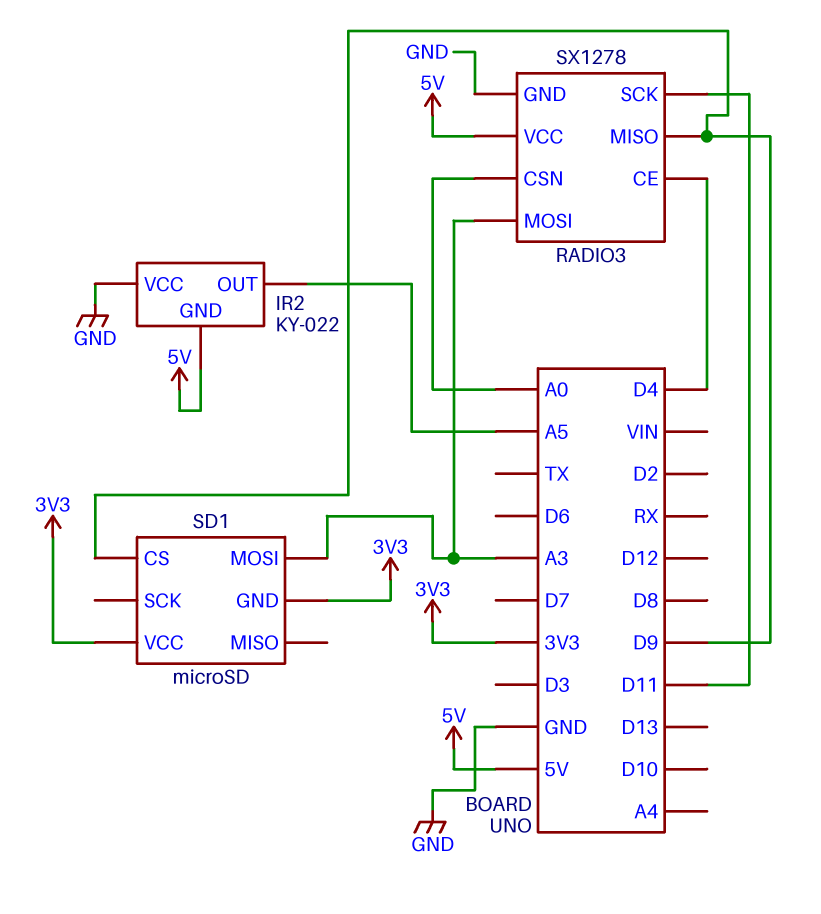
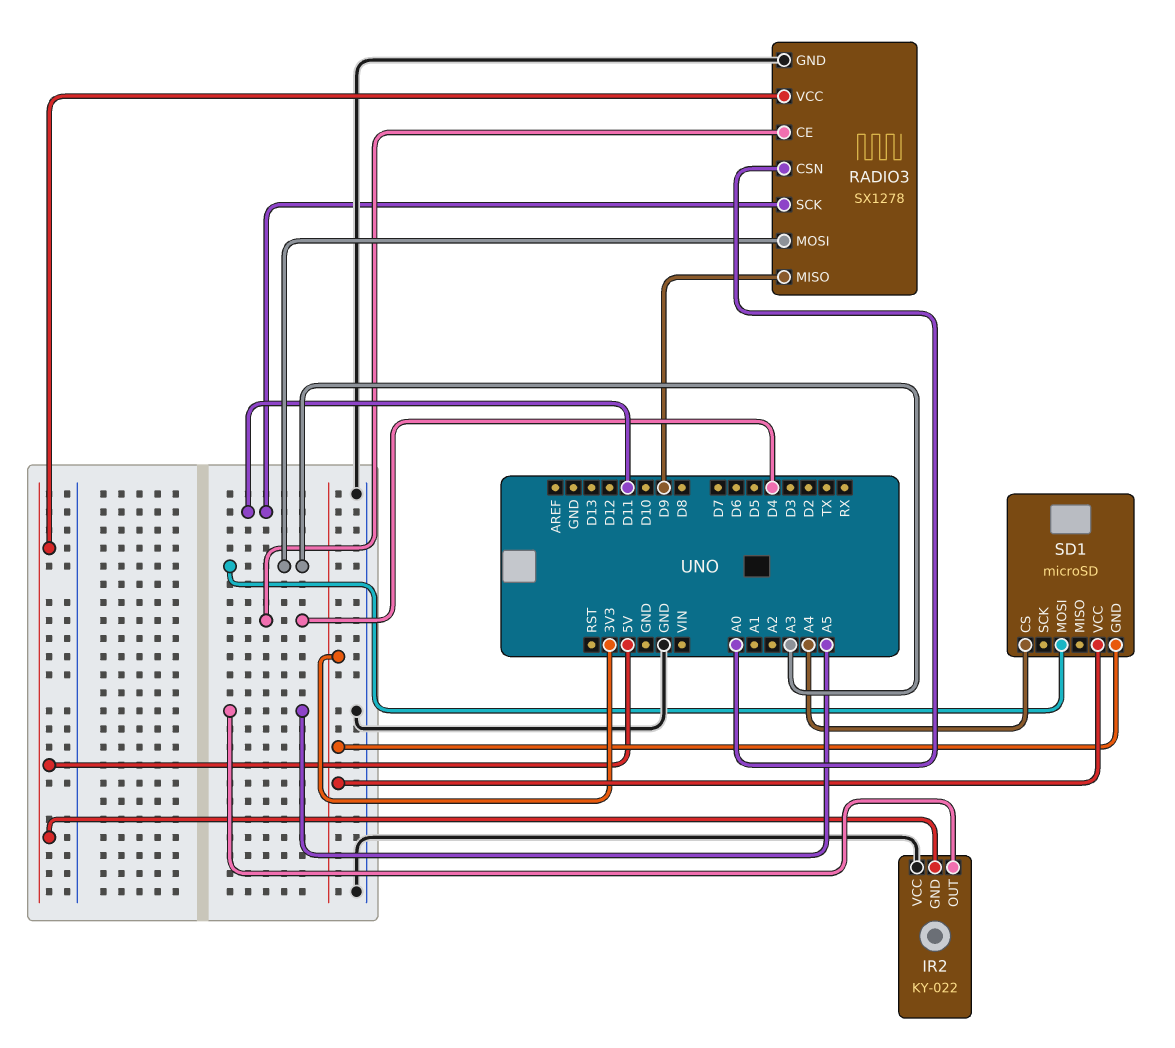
SD1 pin CS: D9 -> A4

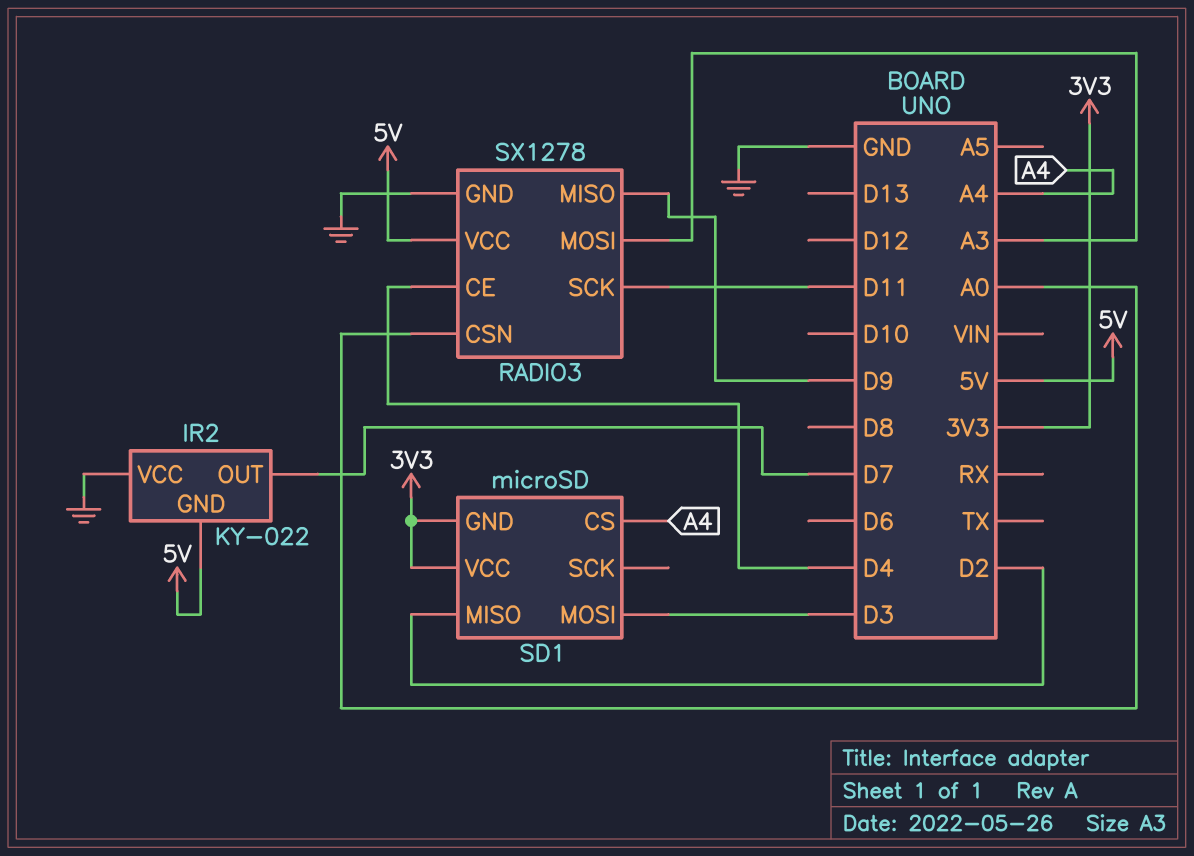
IR2 pin OUT: A5 -> D7
SD1 pin MISO: none -> D2
SD1 pin MOSI: A3 -> D3

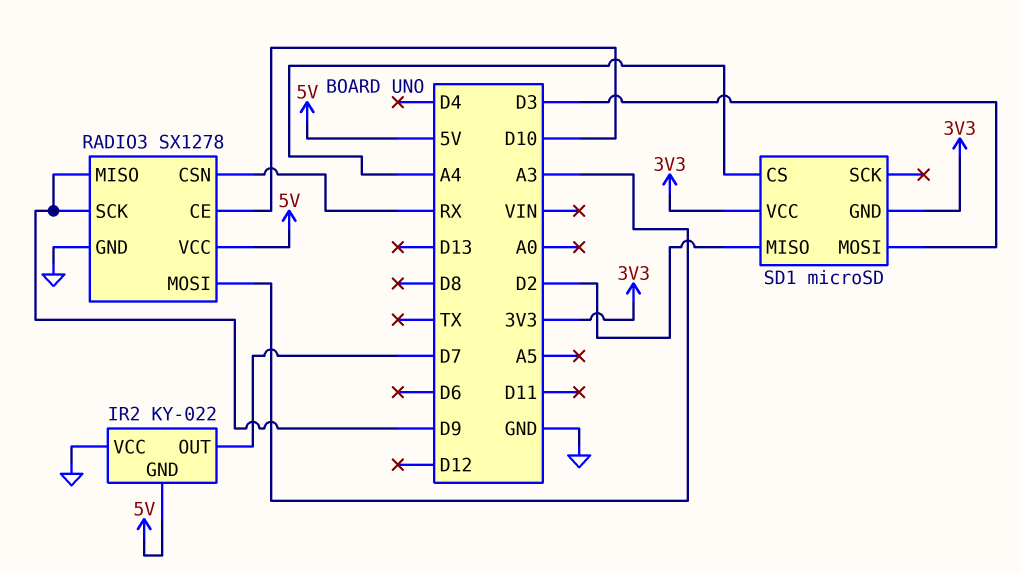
RADIO3 pin CE: D4 -> D10
RADIO3 pin CSN: A0 -> RX
RADIO3 pin SCK: D11 -> D9

